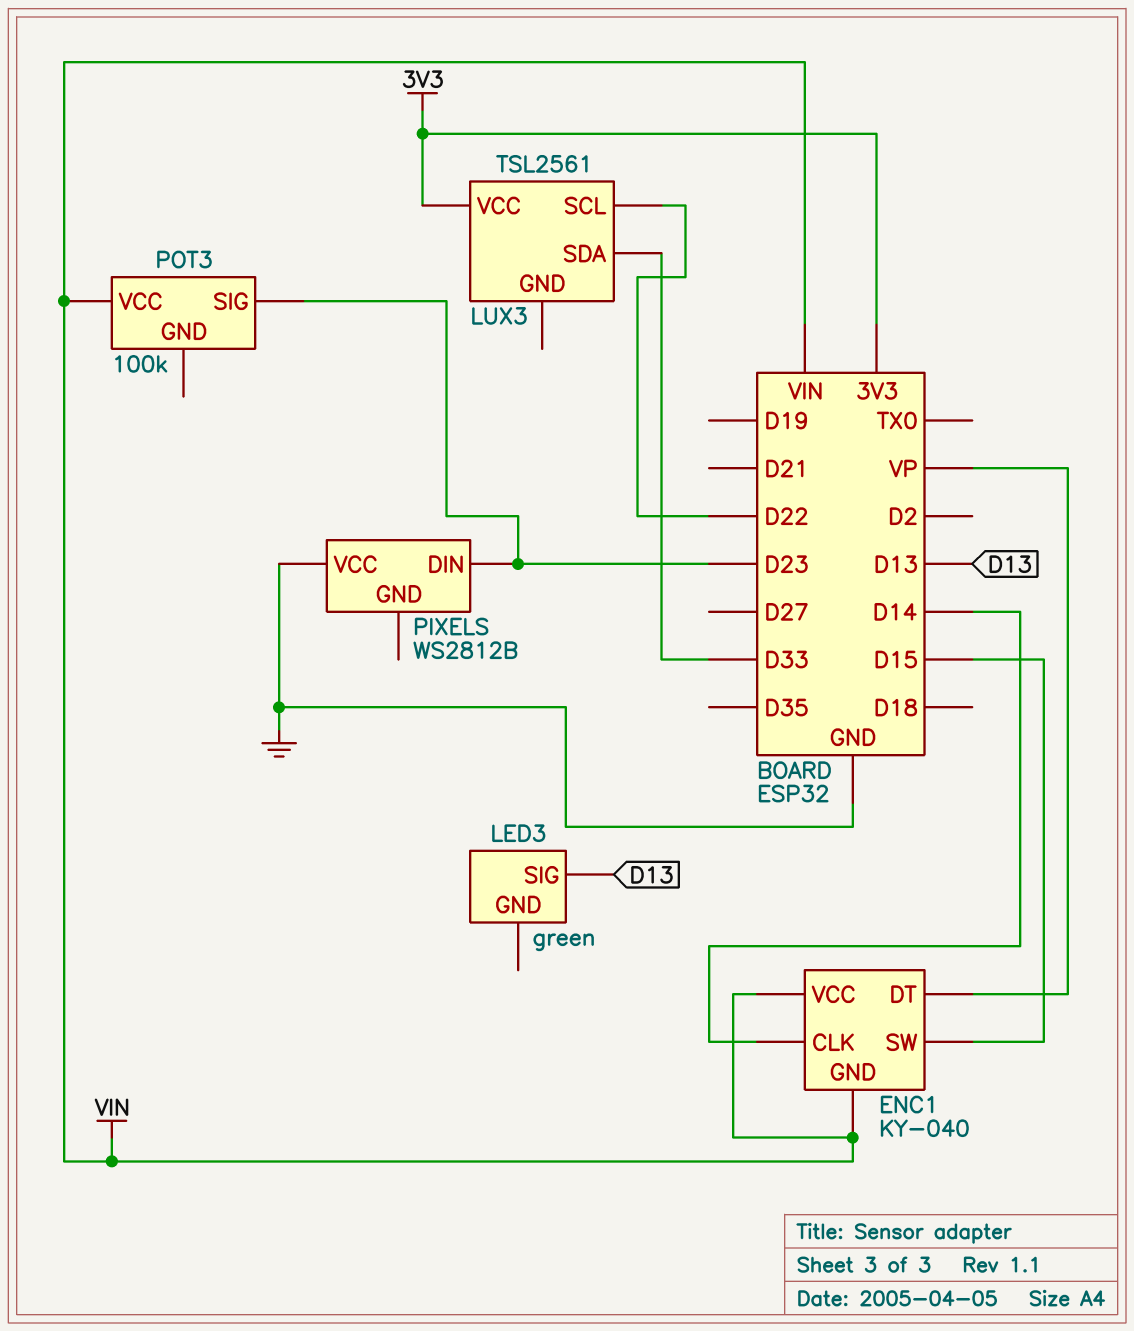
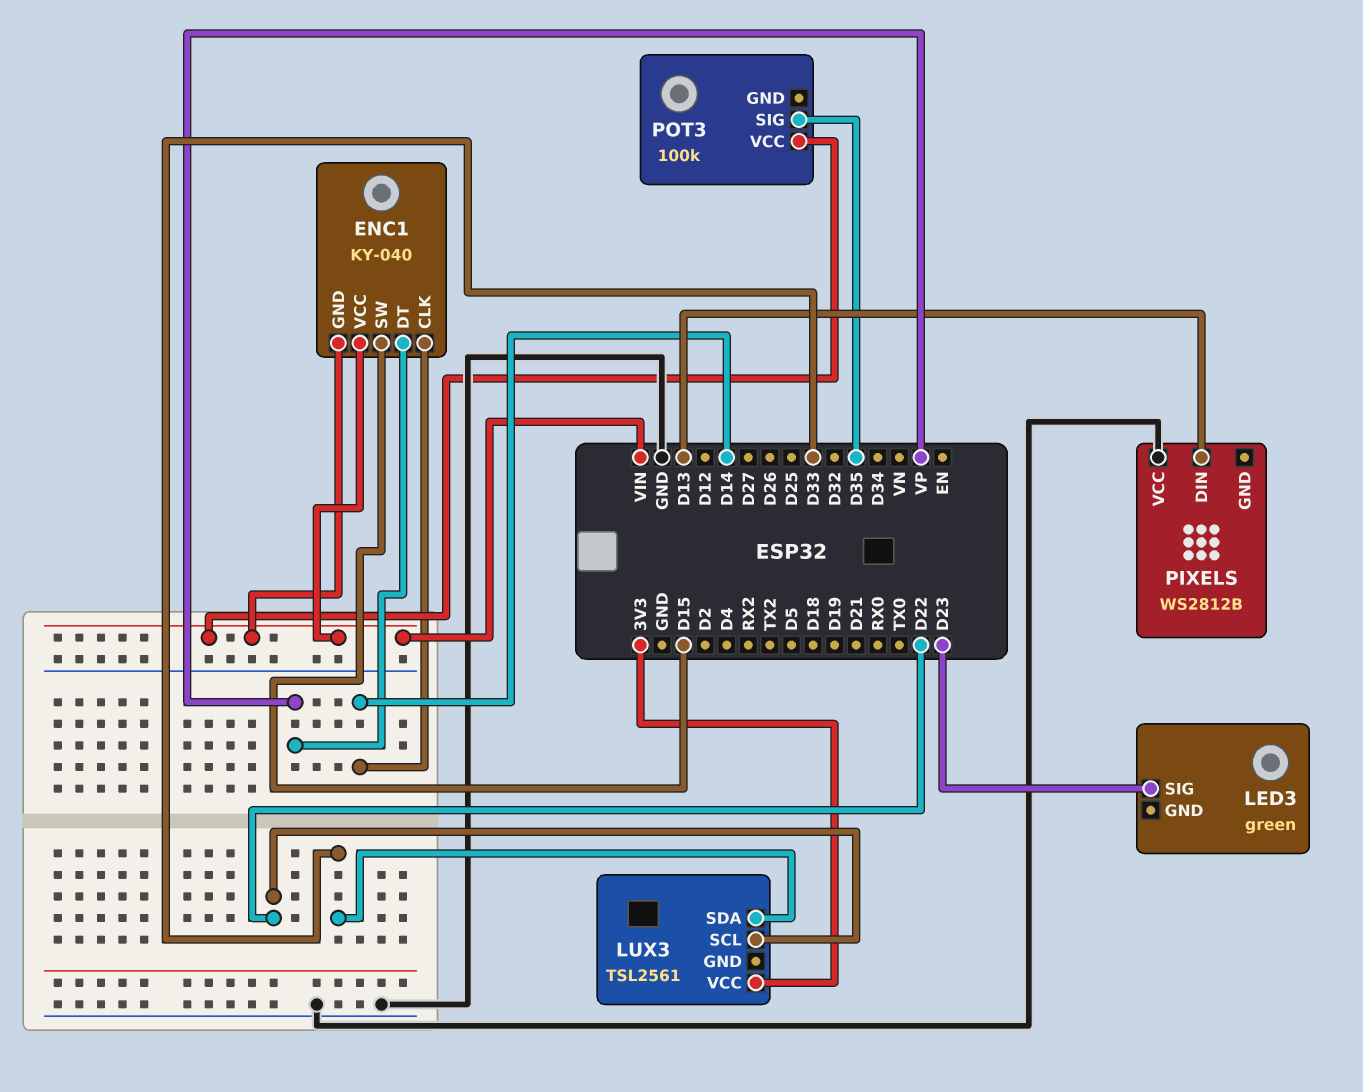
LED3 pin SIG: D13 -> D23
PIXELS pin DIN: D23 -> D13
POT3 pin SIG: D23 -> D35

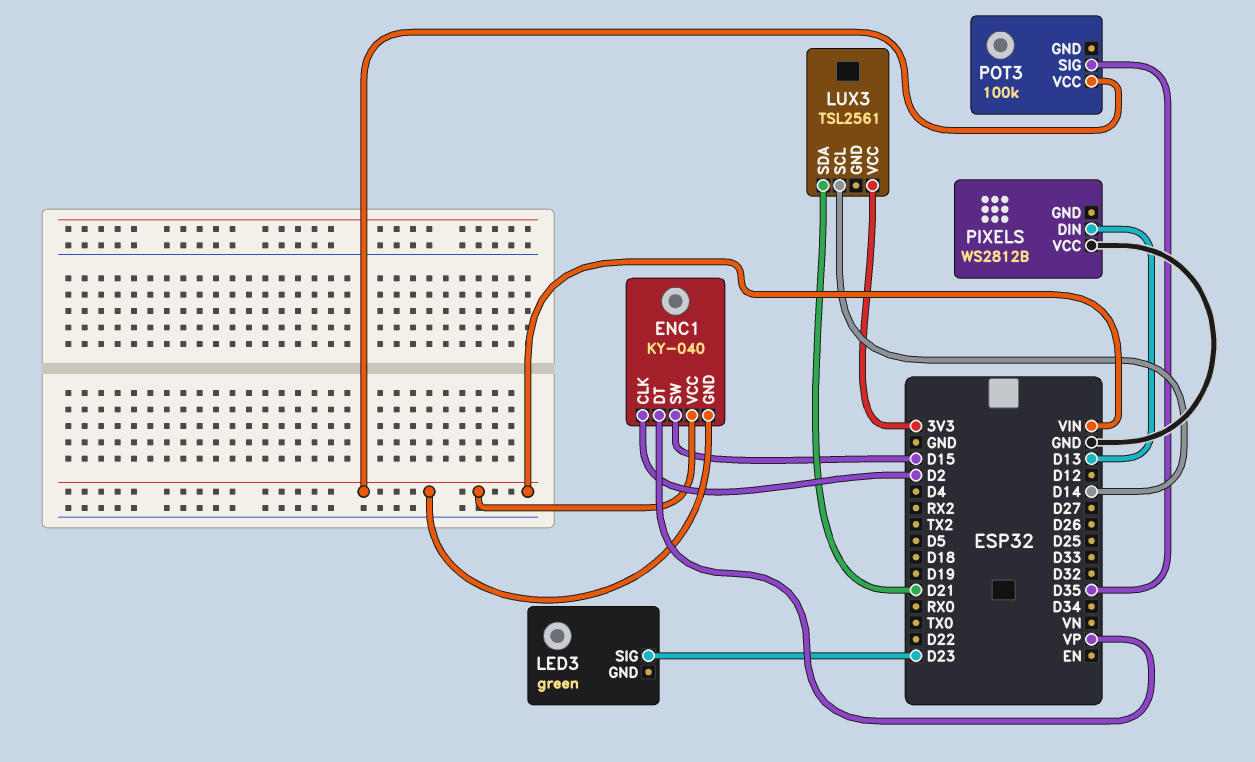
ENC1 pin CLK: D14 -> D2
LUX3 pin SCL: D22 -> D14
LUX3 pin SDA: D33 -> D21

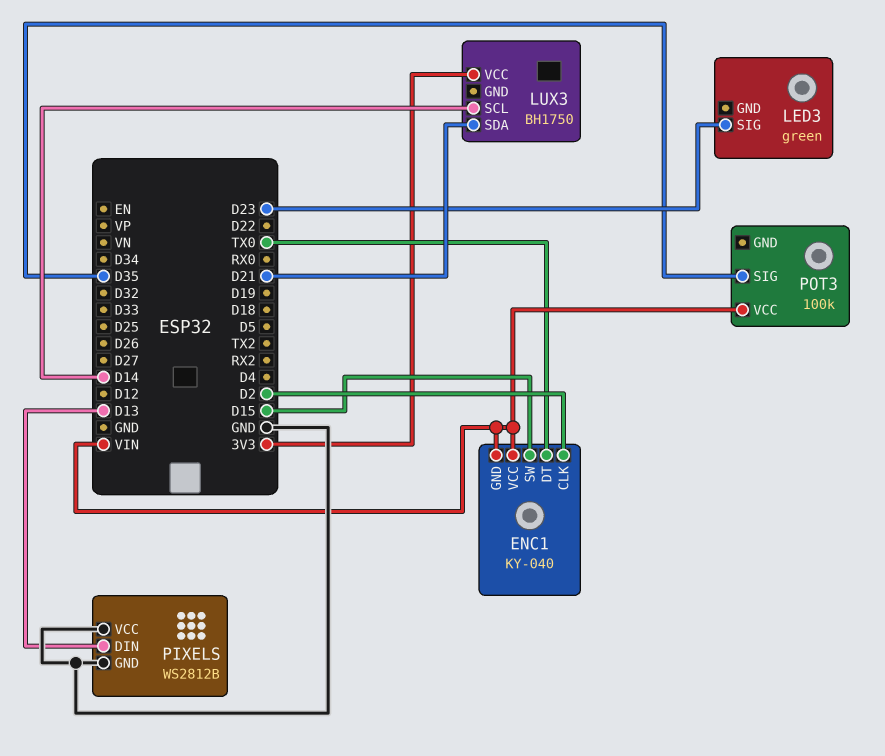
ENC1 pin DT: VP -> TX0
LUX3: TSL2561 -> BH1750
PIXELS pin GND: none -> GND

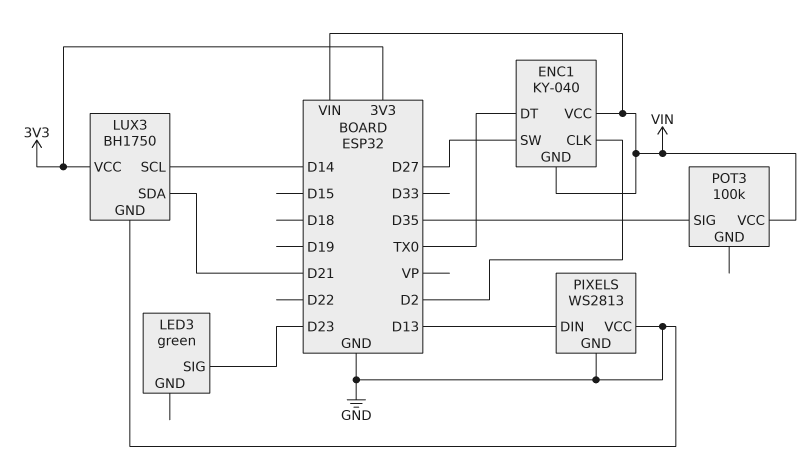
ENC1 pin SW: D15 -> D27
LUX3 pin GND: none -> GND
PIXELS: WS2812B -> WS2813

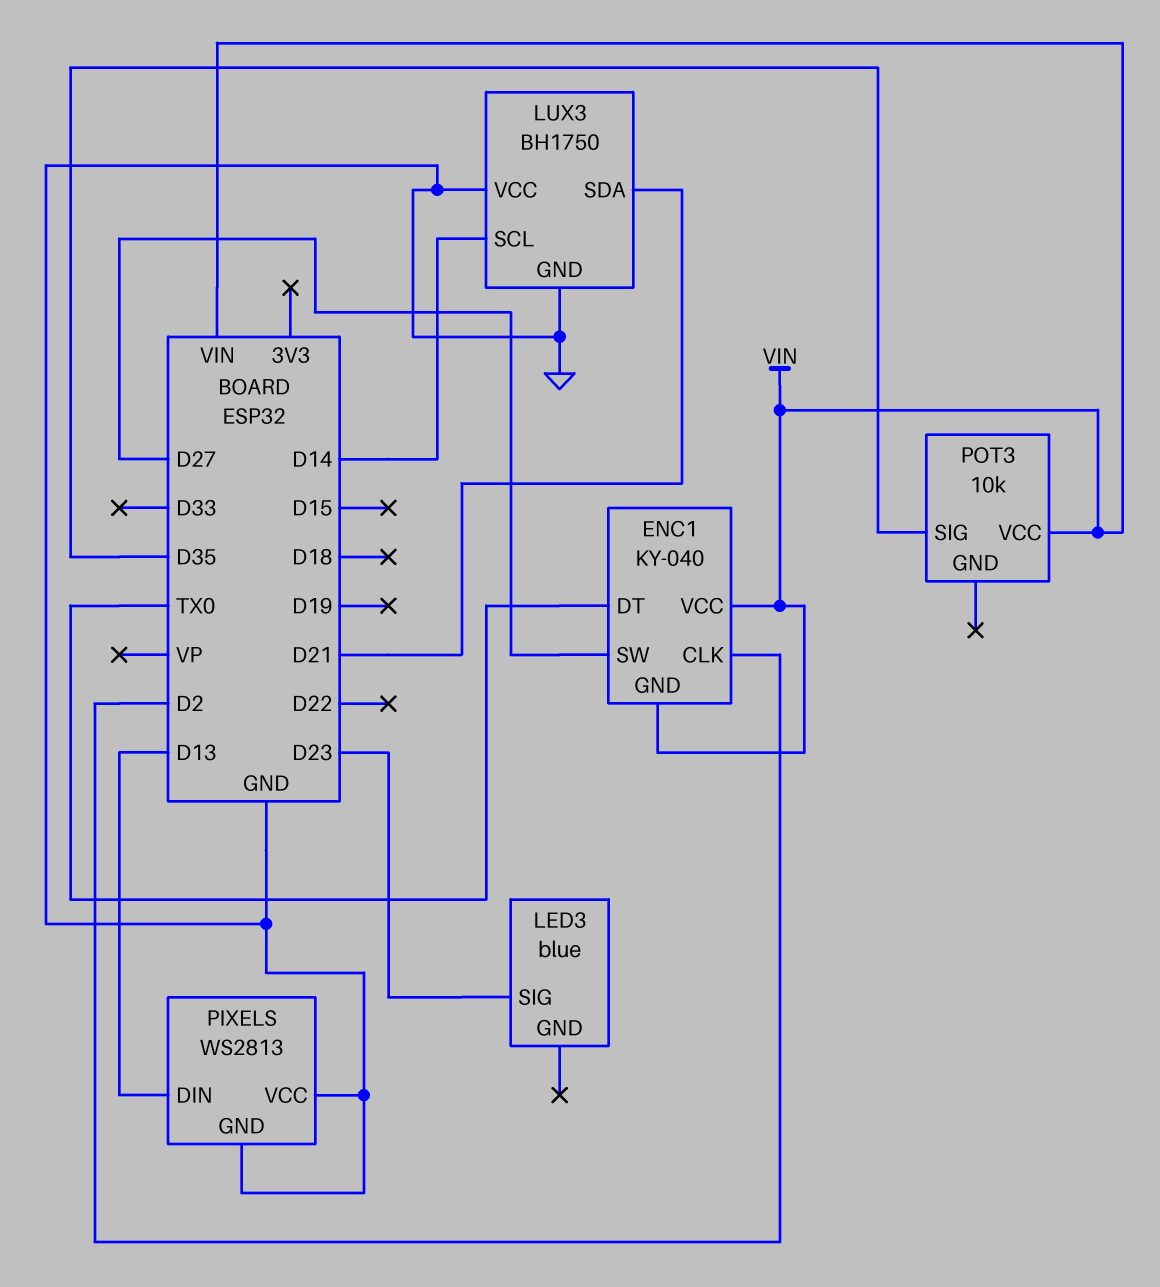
LED3: green -> blue
LUX3 pin VCC: 3V3 -> GND
POT3: 100k -> 10k

